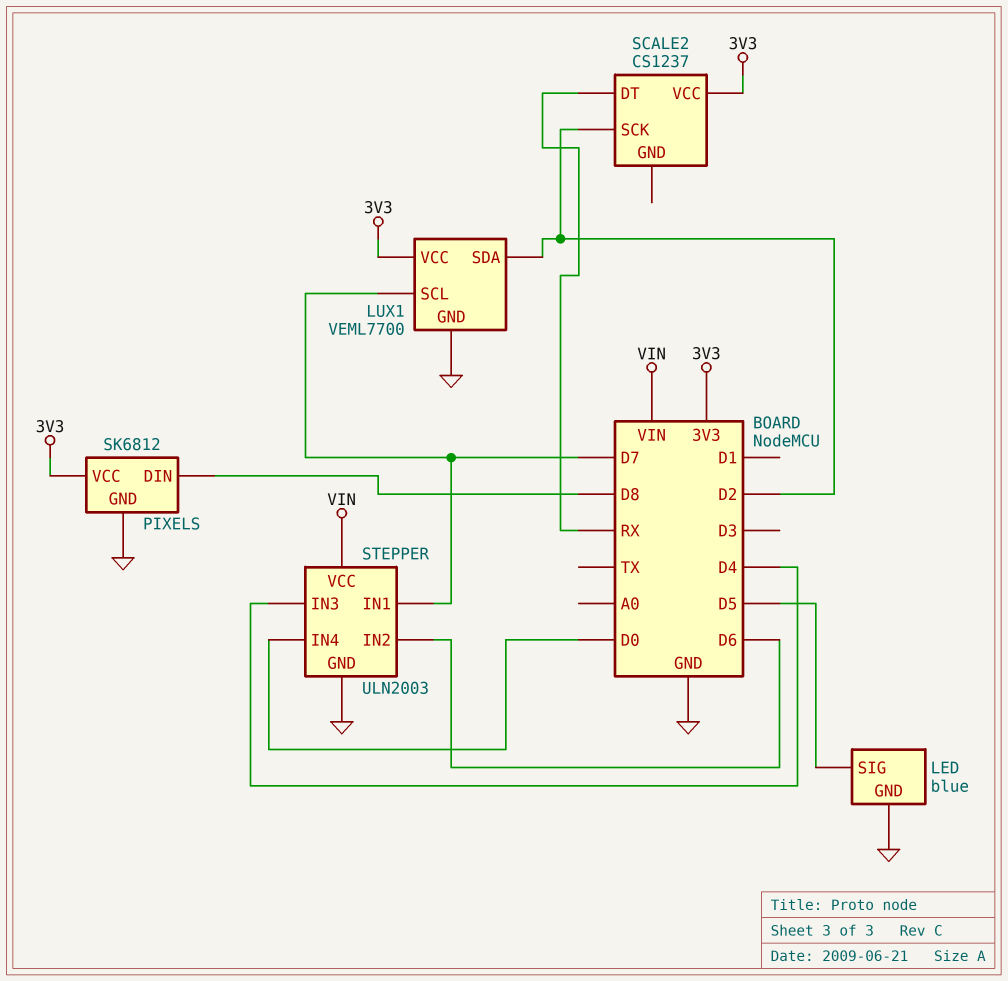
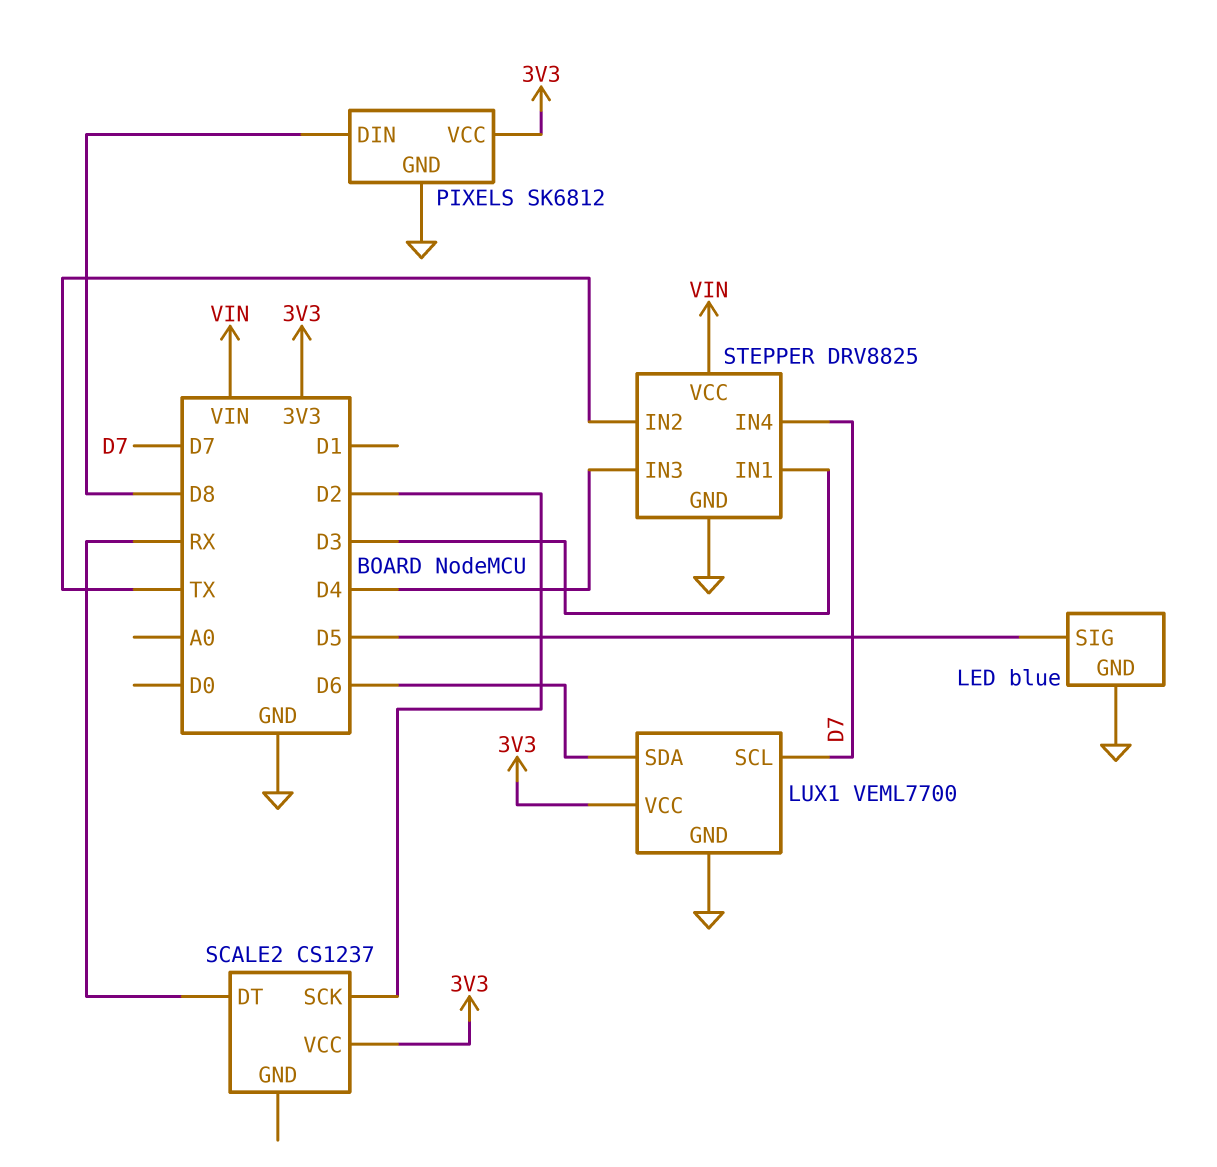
LUX1 pin SDA: D2 -> D6
STEPPER: ULN2003 -> DRV8825
STEPPER pin IN1: D7 -> D3
STEPPER pin IN2: D6 -> TX
STEPPER pin IN4: D0 -> D7

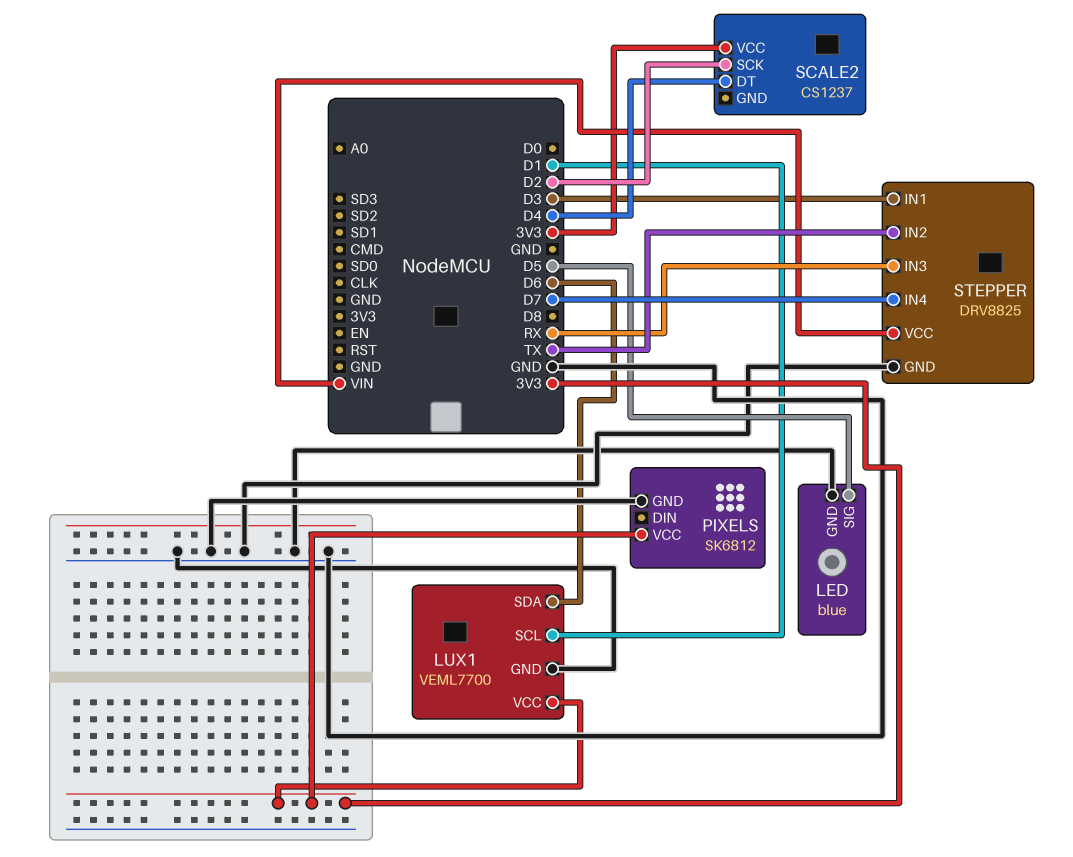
LUX1 pin SCL: D7 -> D1
PIXELS pin DIN: D8 -> none
SCALE2 pin DT: RX -> D4
STEPPER pin IN3: D4 -> RX

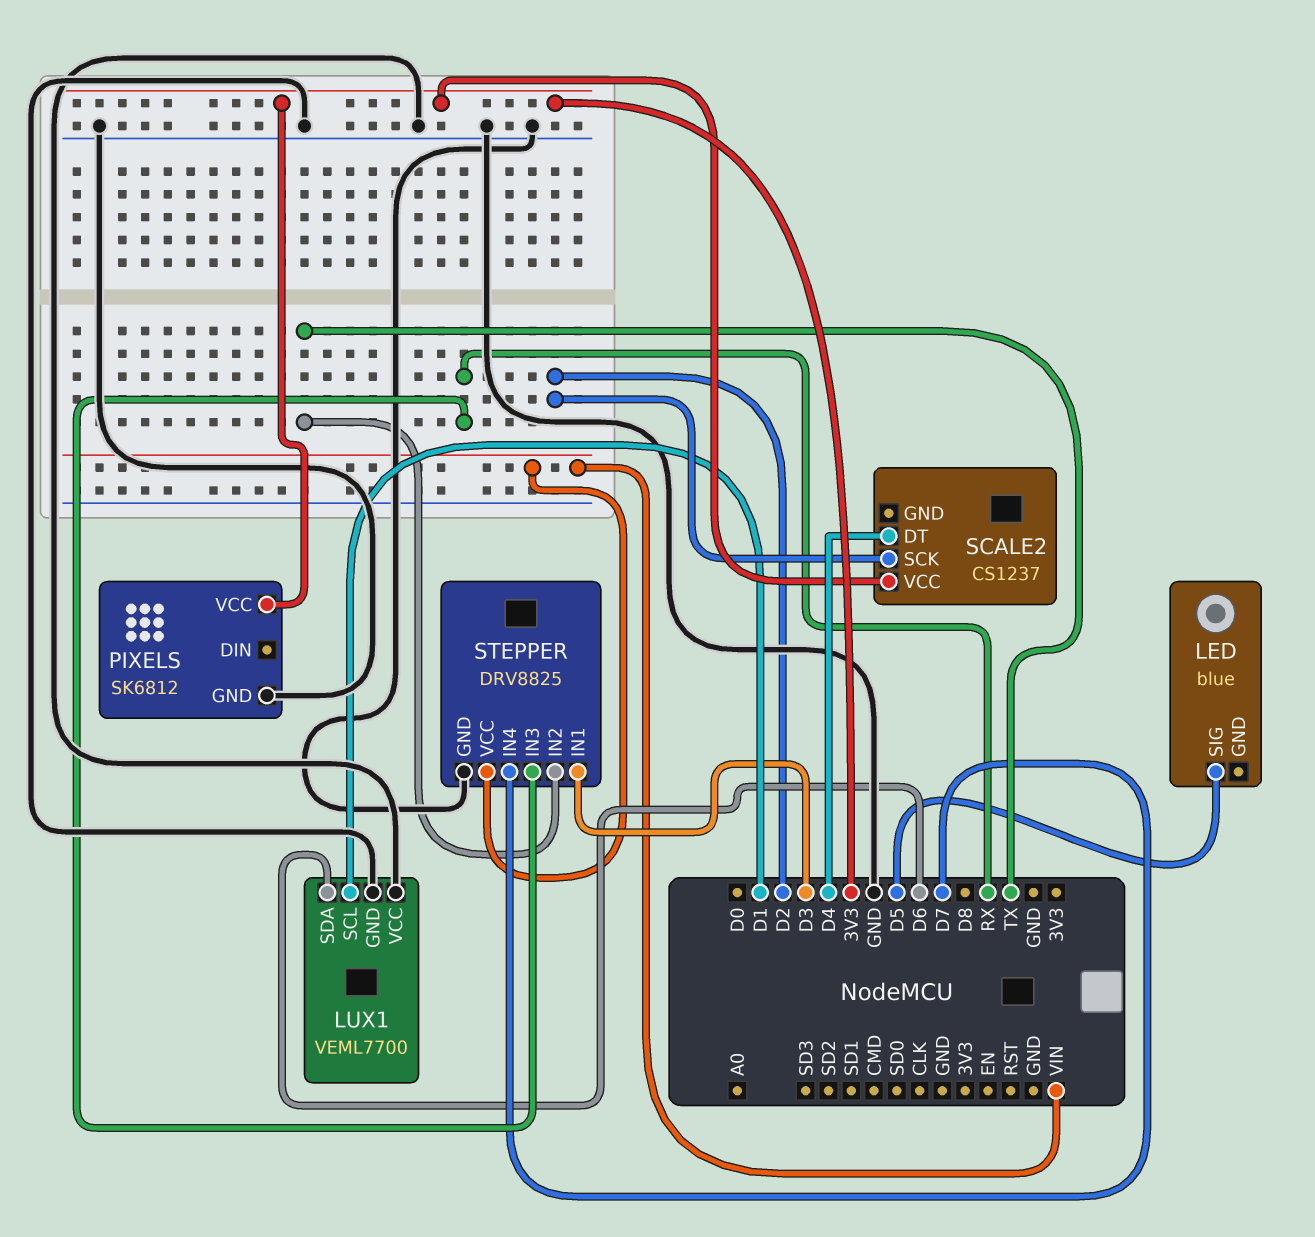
LED pin GND: GND -> none
LUX1 pin VCC: 3V3 -> GND

